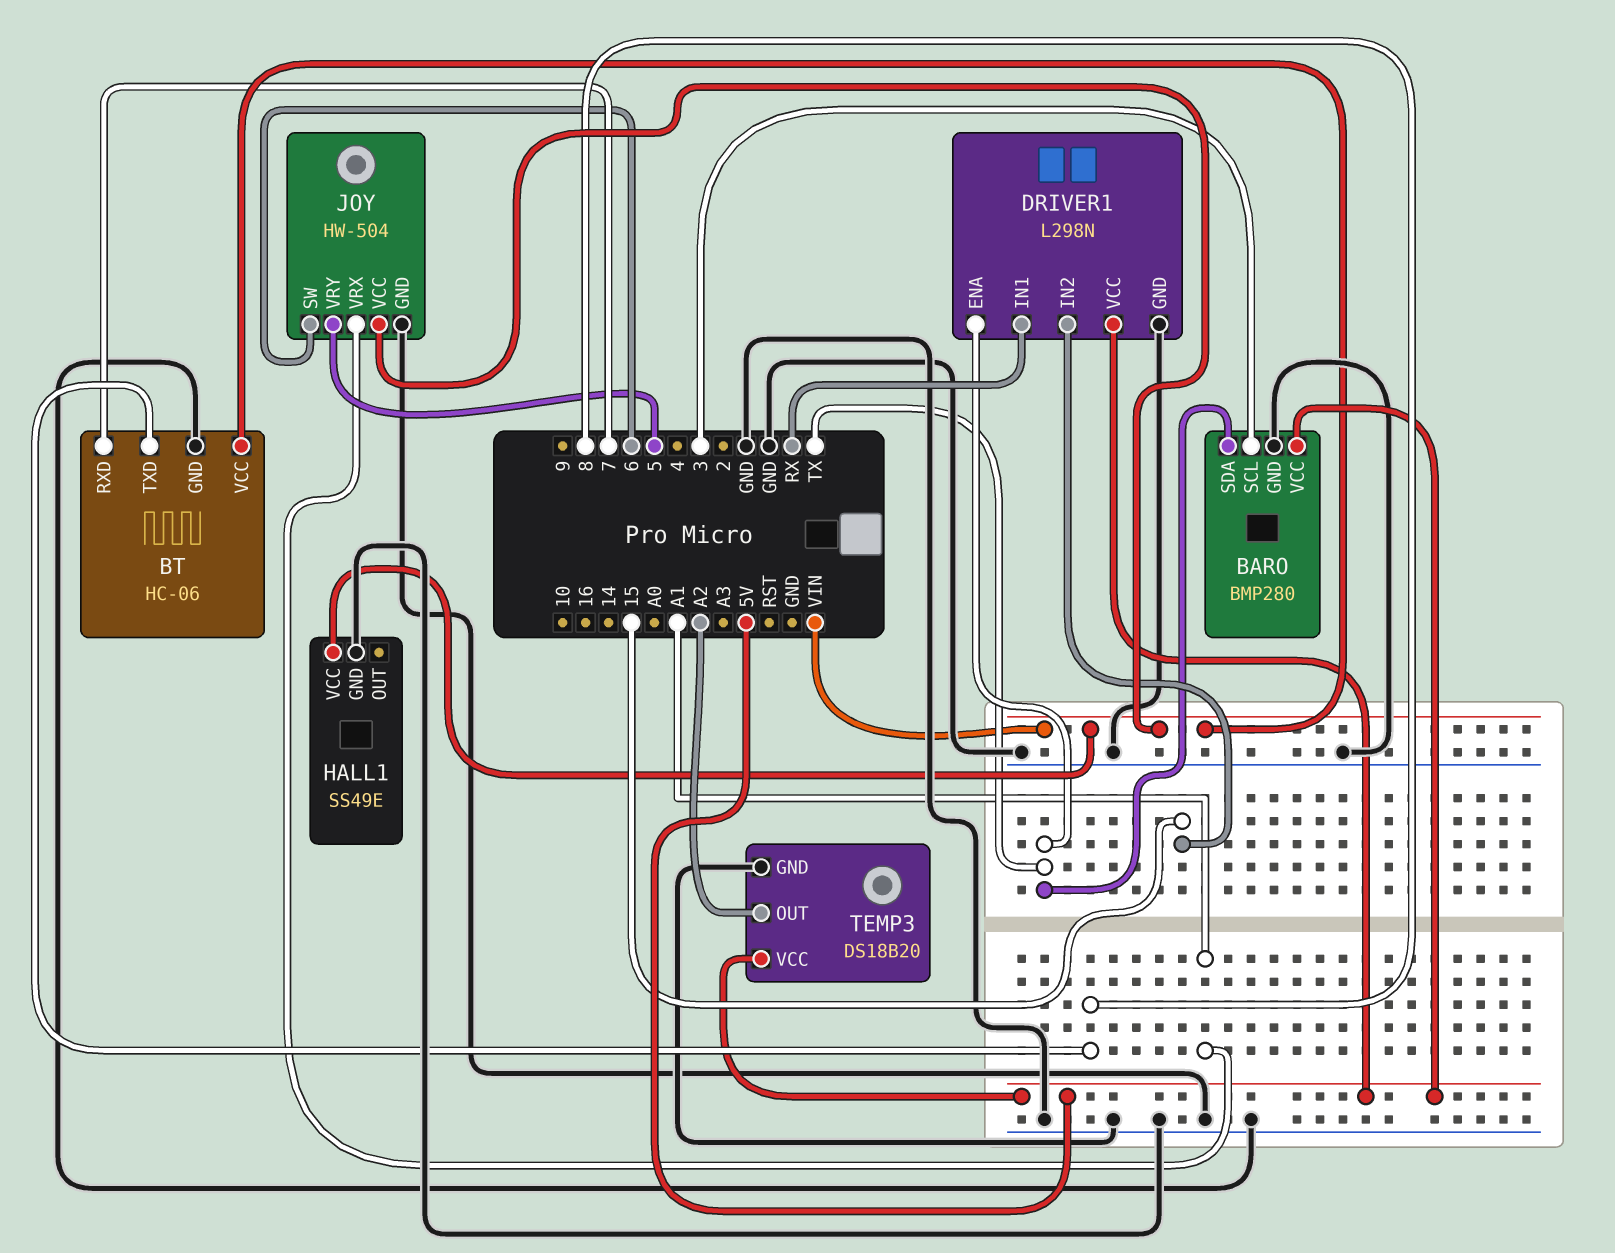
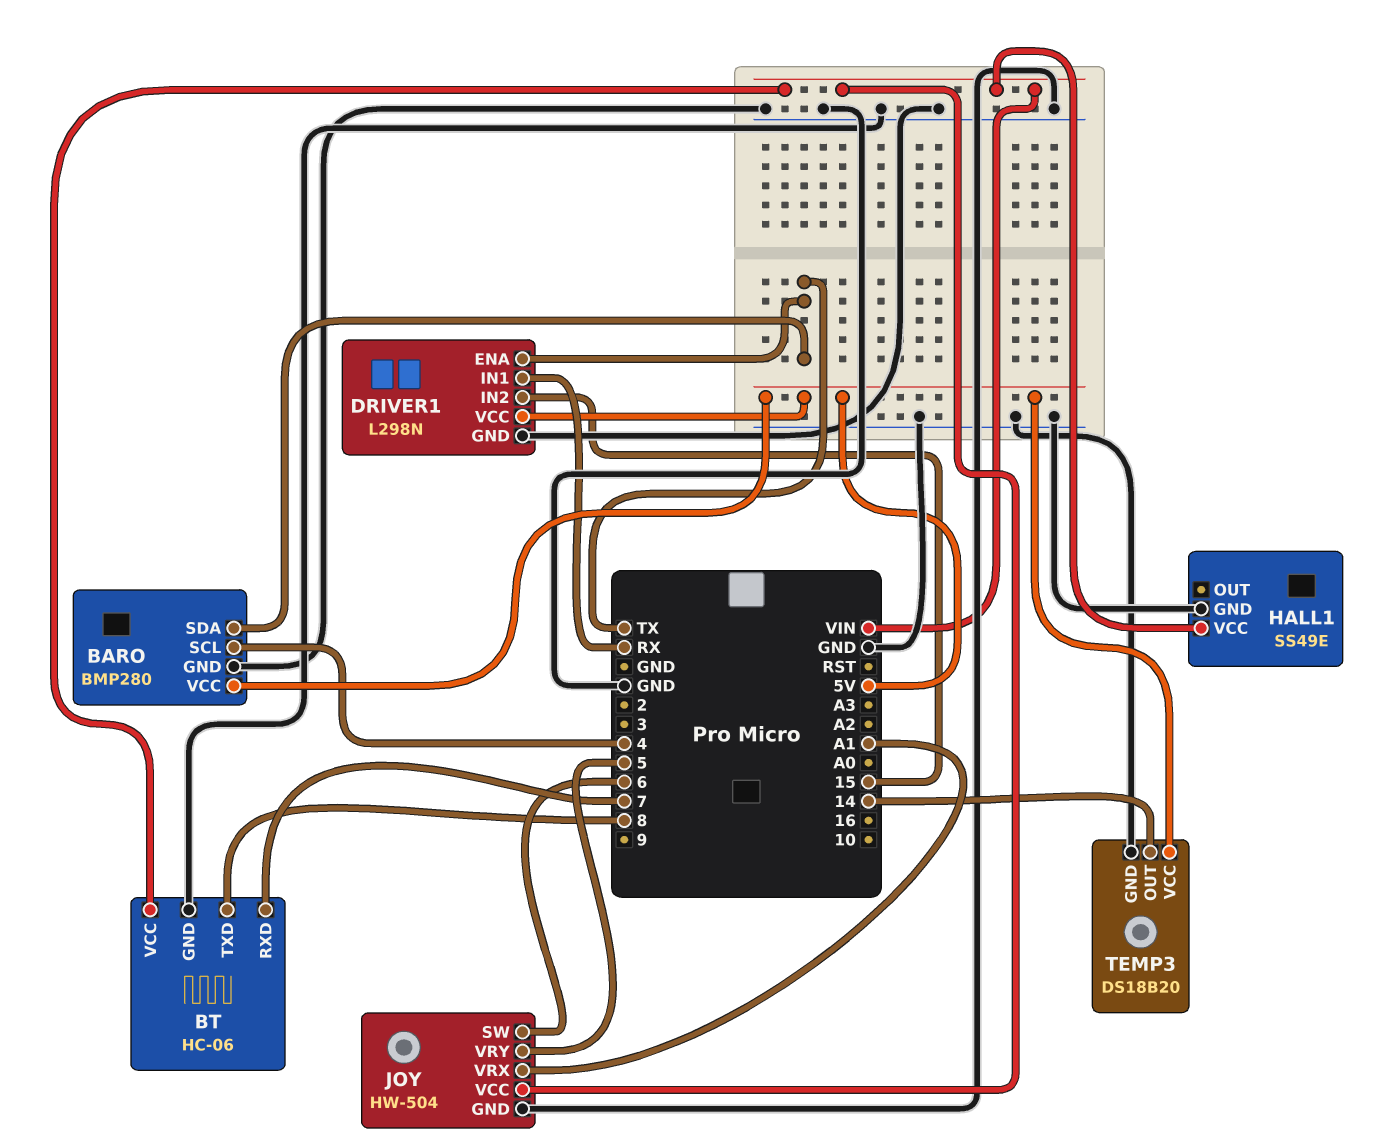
BARO pin SCL: 3 -> 4
TEMP3 pin OUT: A2 -> 14

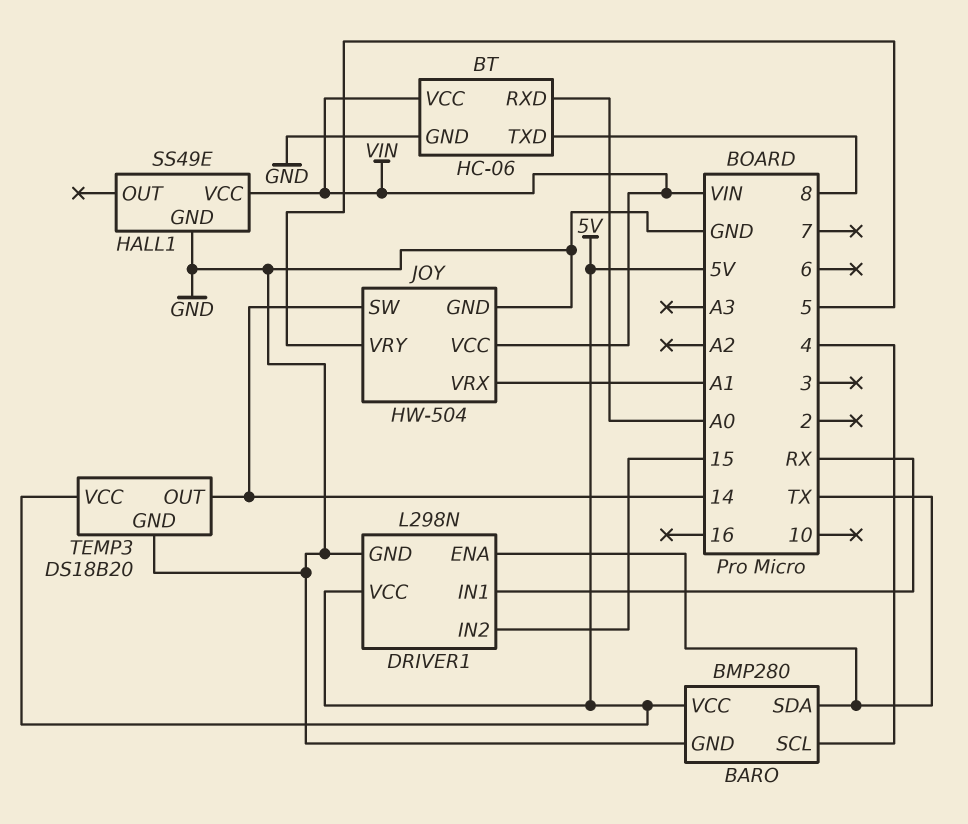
BT pin RXD: 7 -> A0
JOY pin SW: 6 -> 14

